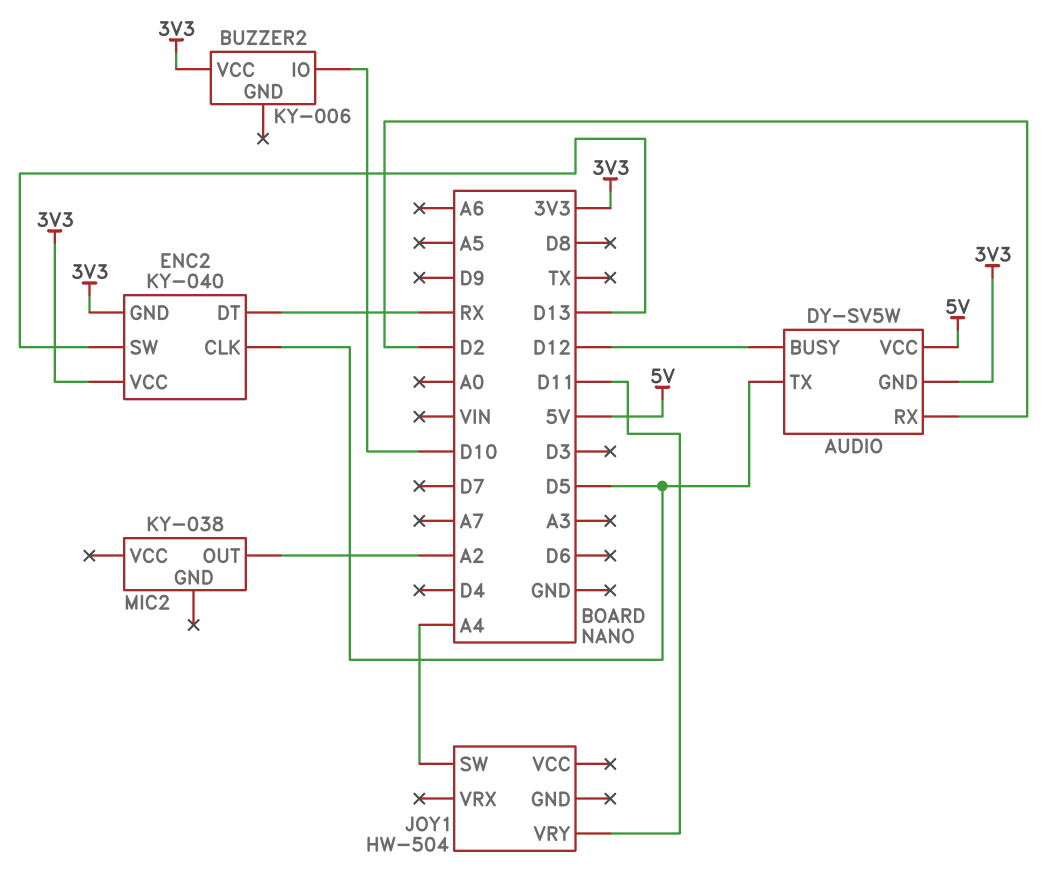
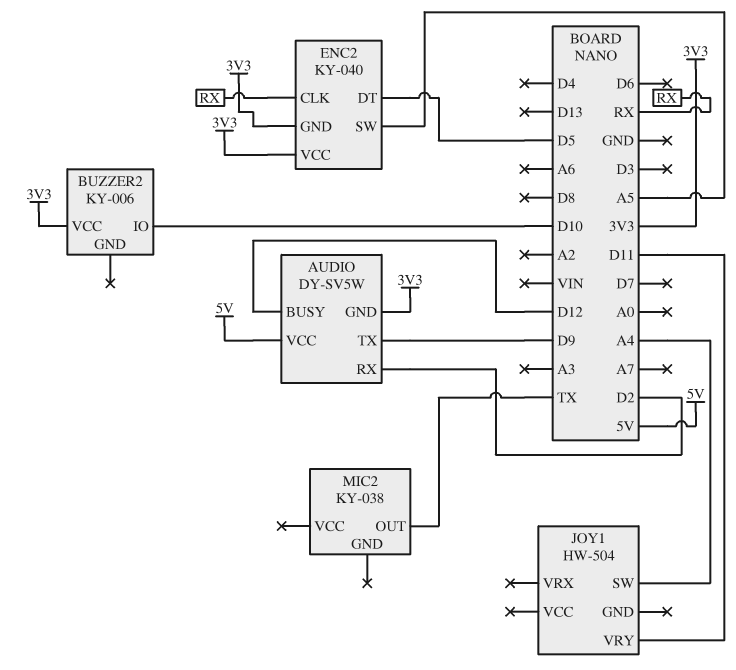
AUDIO pin TX: D5 -> D9
ENC2 pin CLK: D5 -> RX
ENC2 pin DT: RX -> D5
ENC2 pin SW: D13 -> A5
MIC2 pin OUT: A2 -> TX

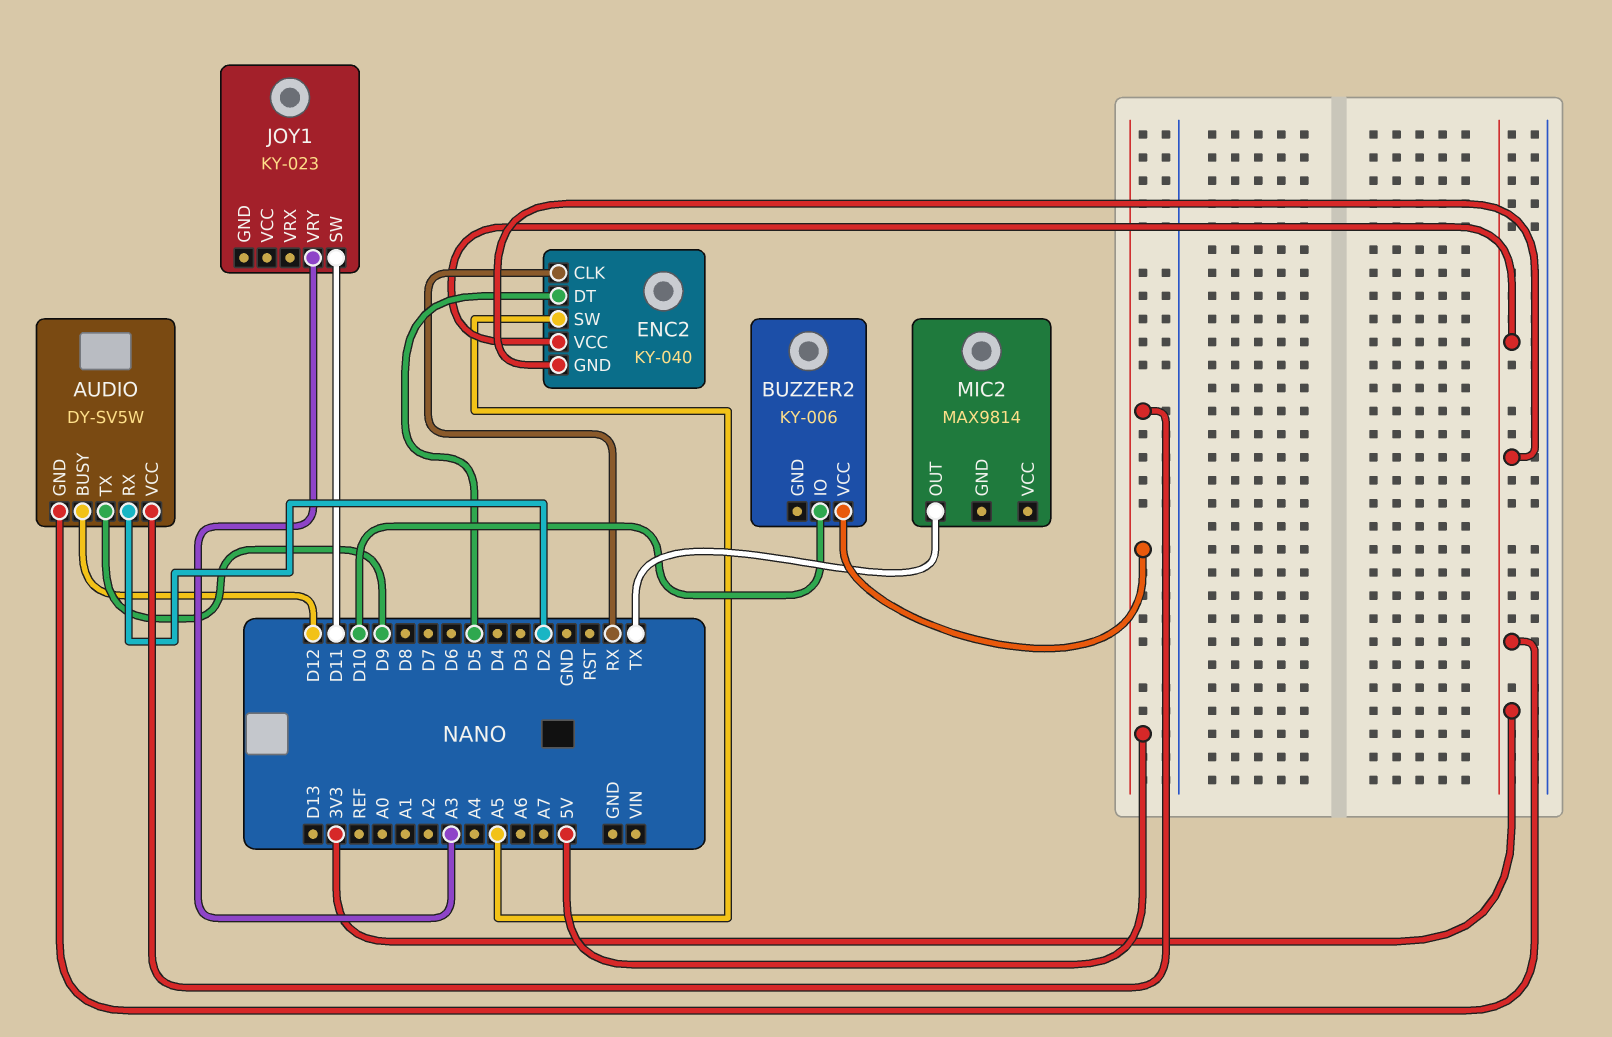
BUZZER2 pin VCC: 3V3 -> 5V
JOY1: HW-504 -> KY-023
JOY1 pin SW: A4 -> D11
JOY1 pin VRY: D11 -> A3
MIC2: KY-038 -> MAX9814

